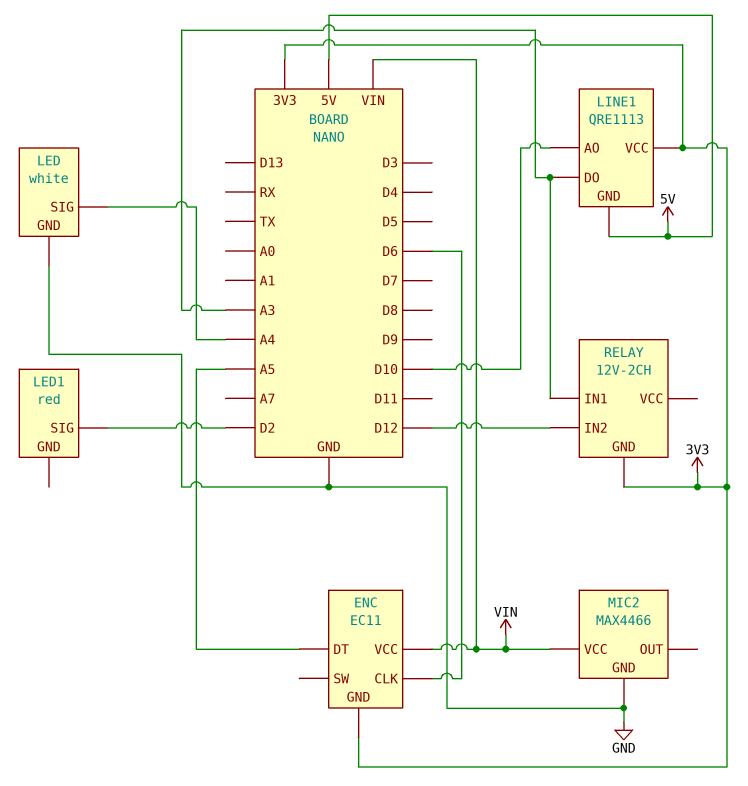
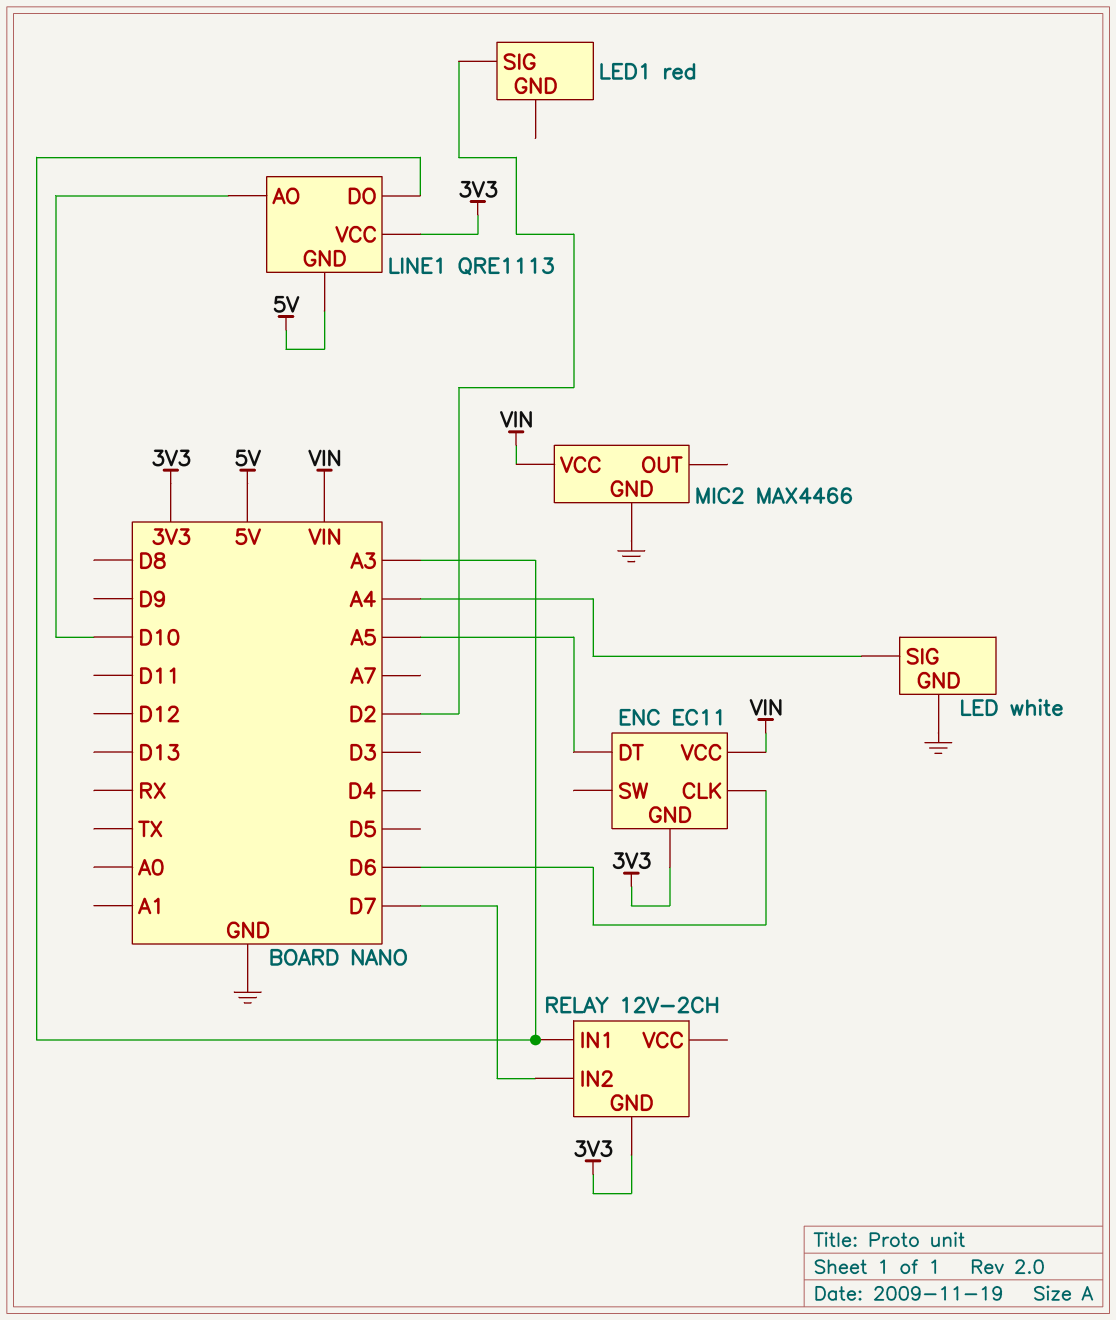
RELAY pin IN2: D12 -> D7

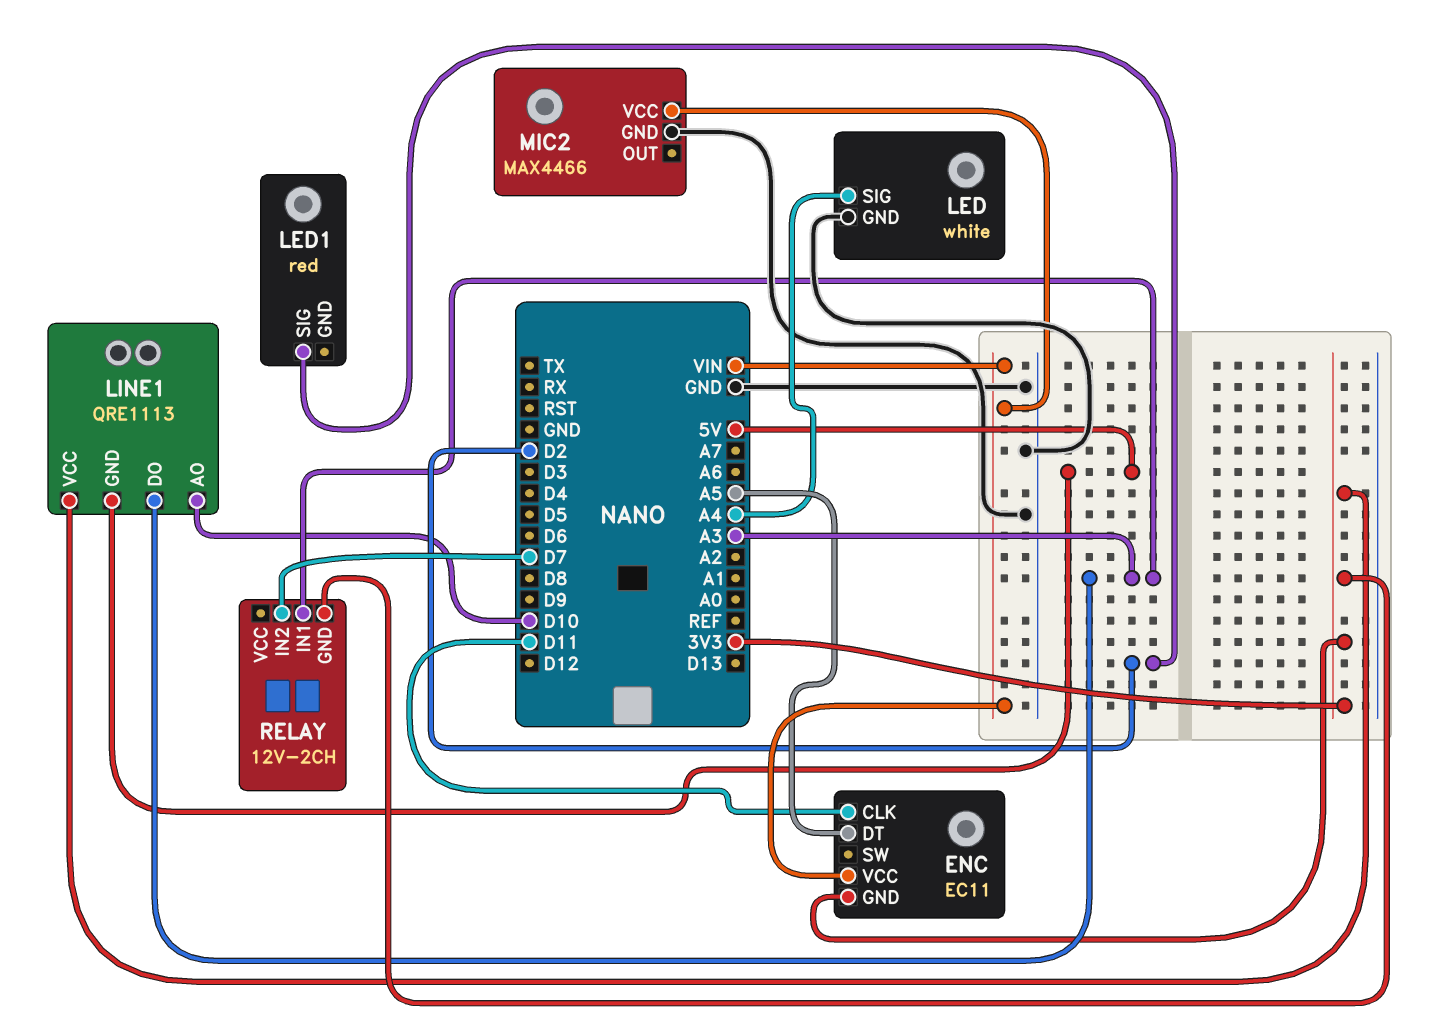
ENC pin CLK: D6 -> D11

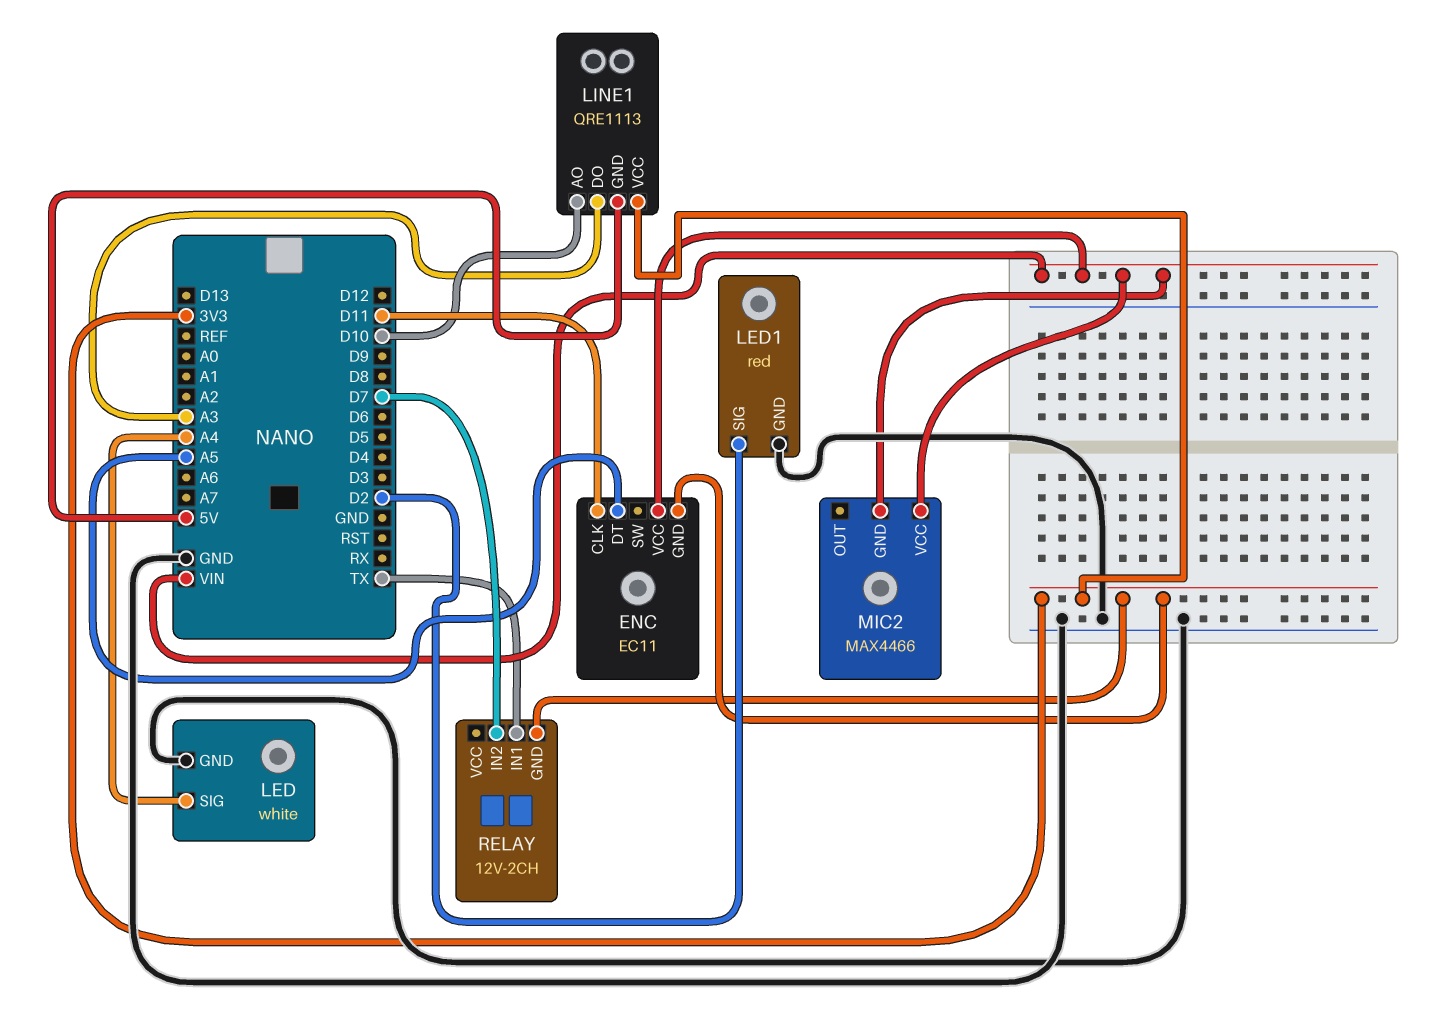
LED1 pin GND: none -> GND
MIC2 pin GND: GND -> VIN
RELAY pin IN1: A3 -> TX

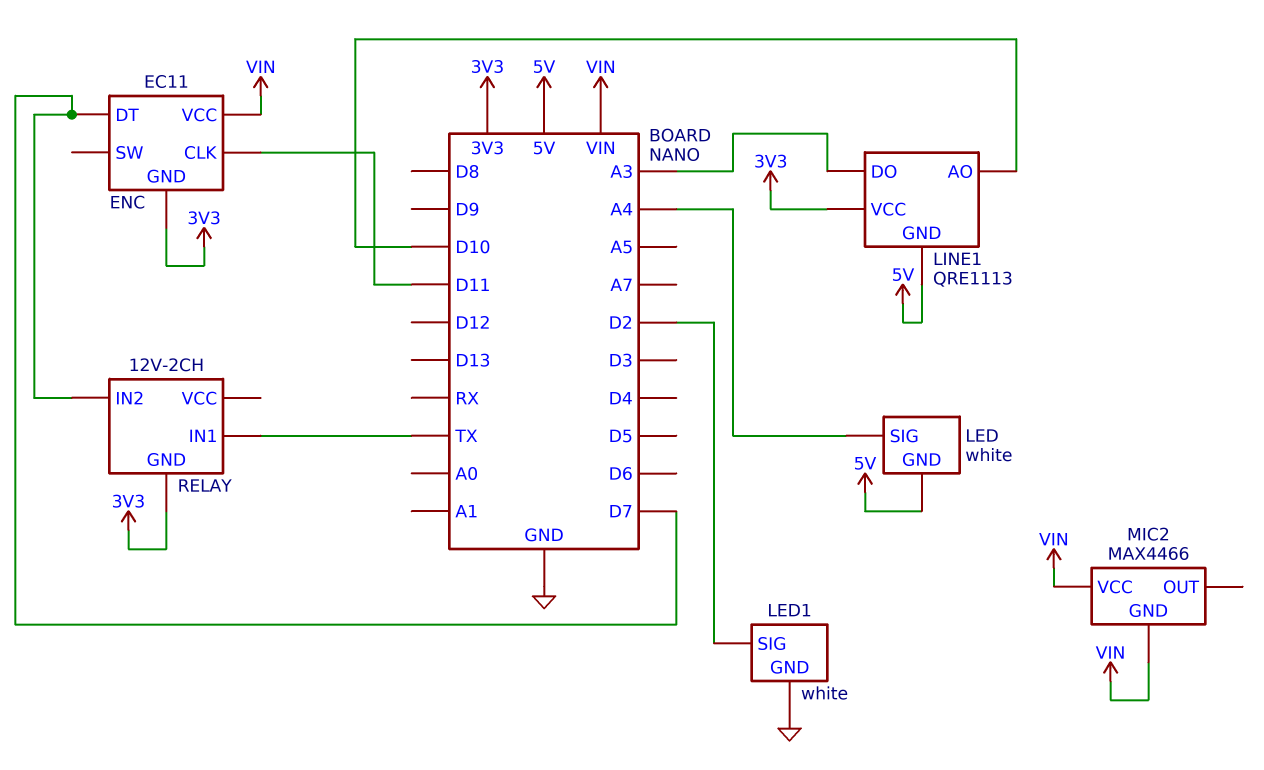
ENC pin DT: A5 -> D7
LED pin GND: GND -> 5V
LED1: red -> white

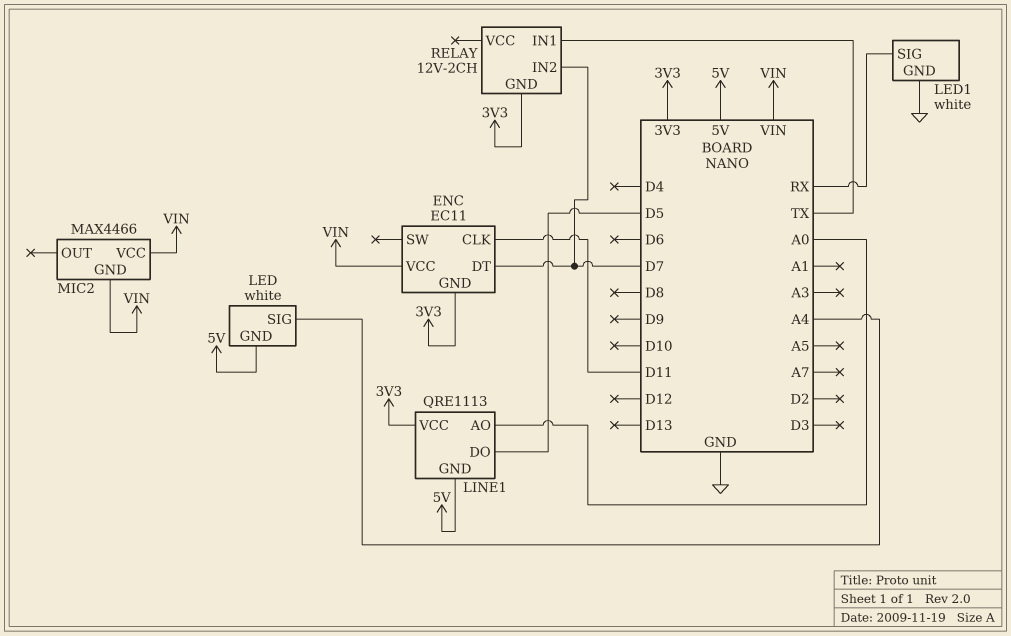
LED1 pin SIG: D2 -> RX
LINE1 pin AO: D10 -> A0
LINE1 pin DO: A3 -> D5

